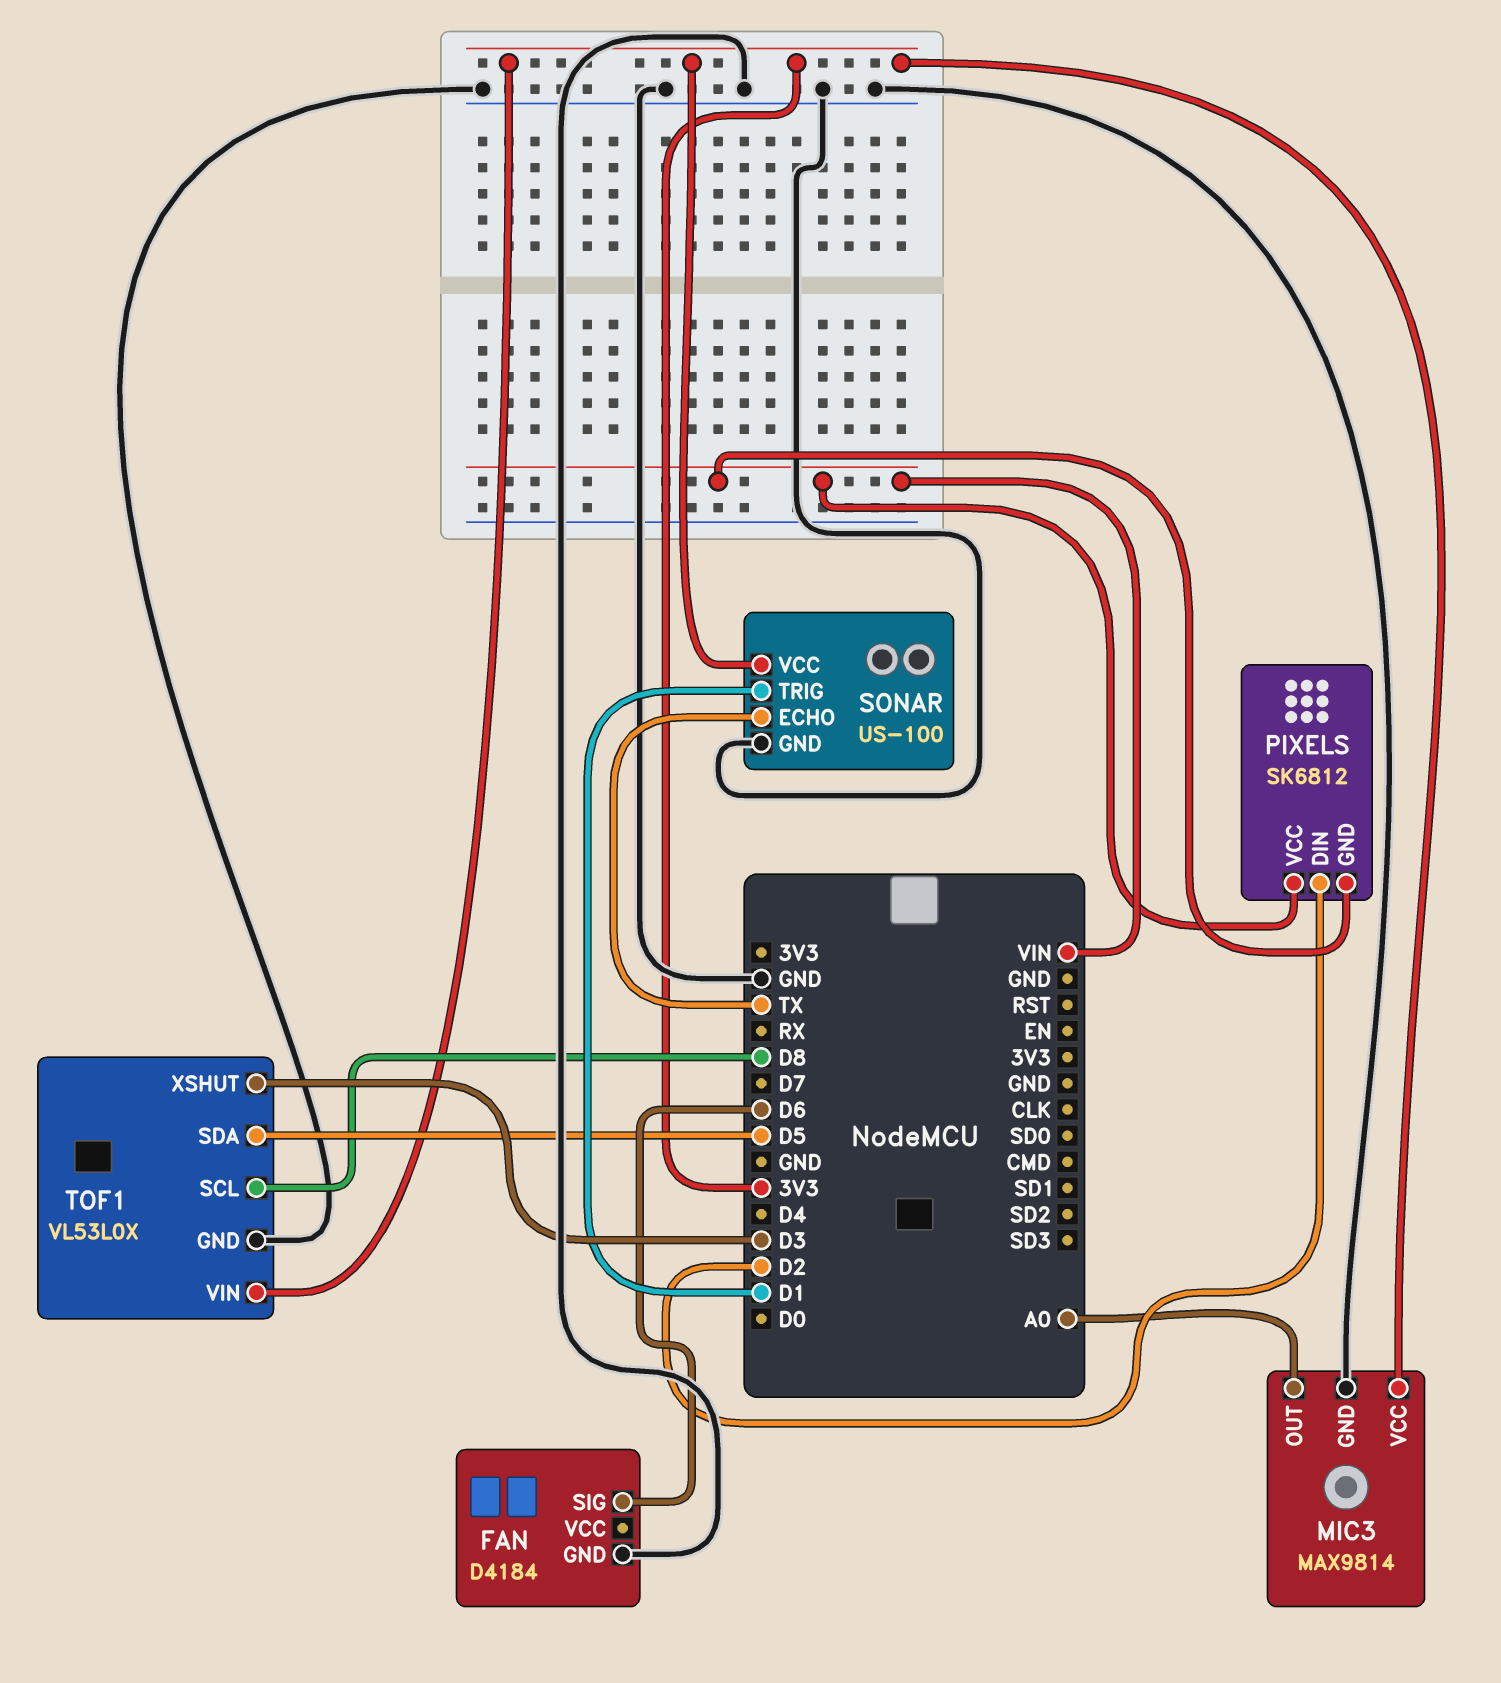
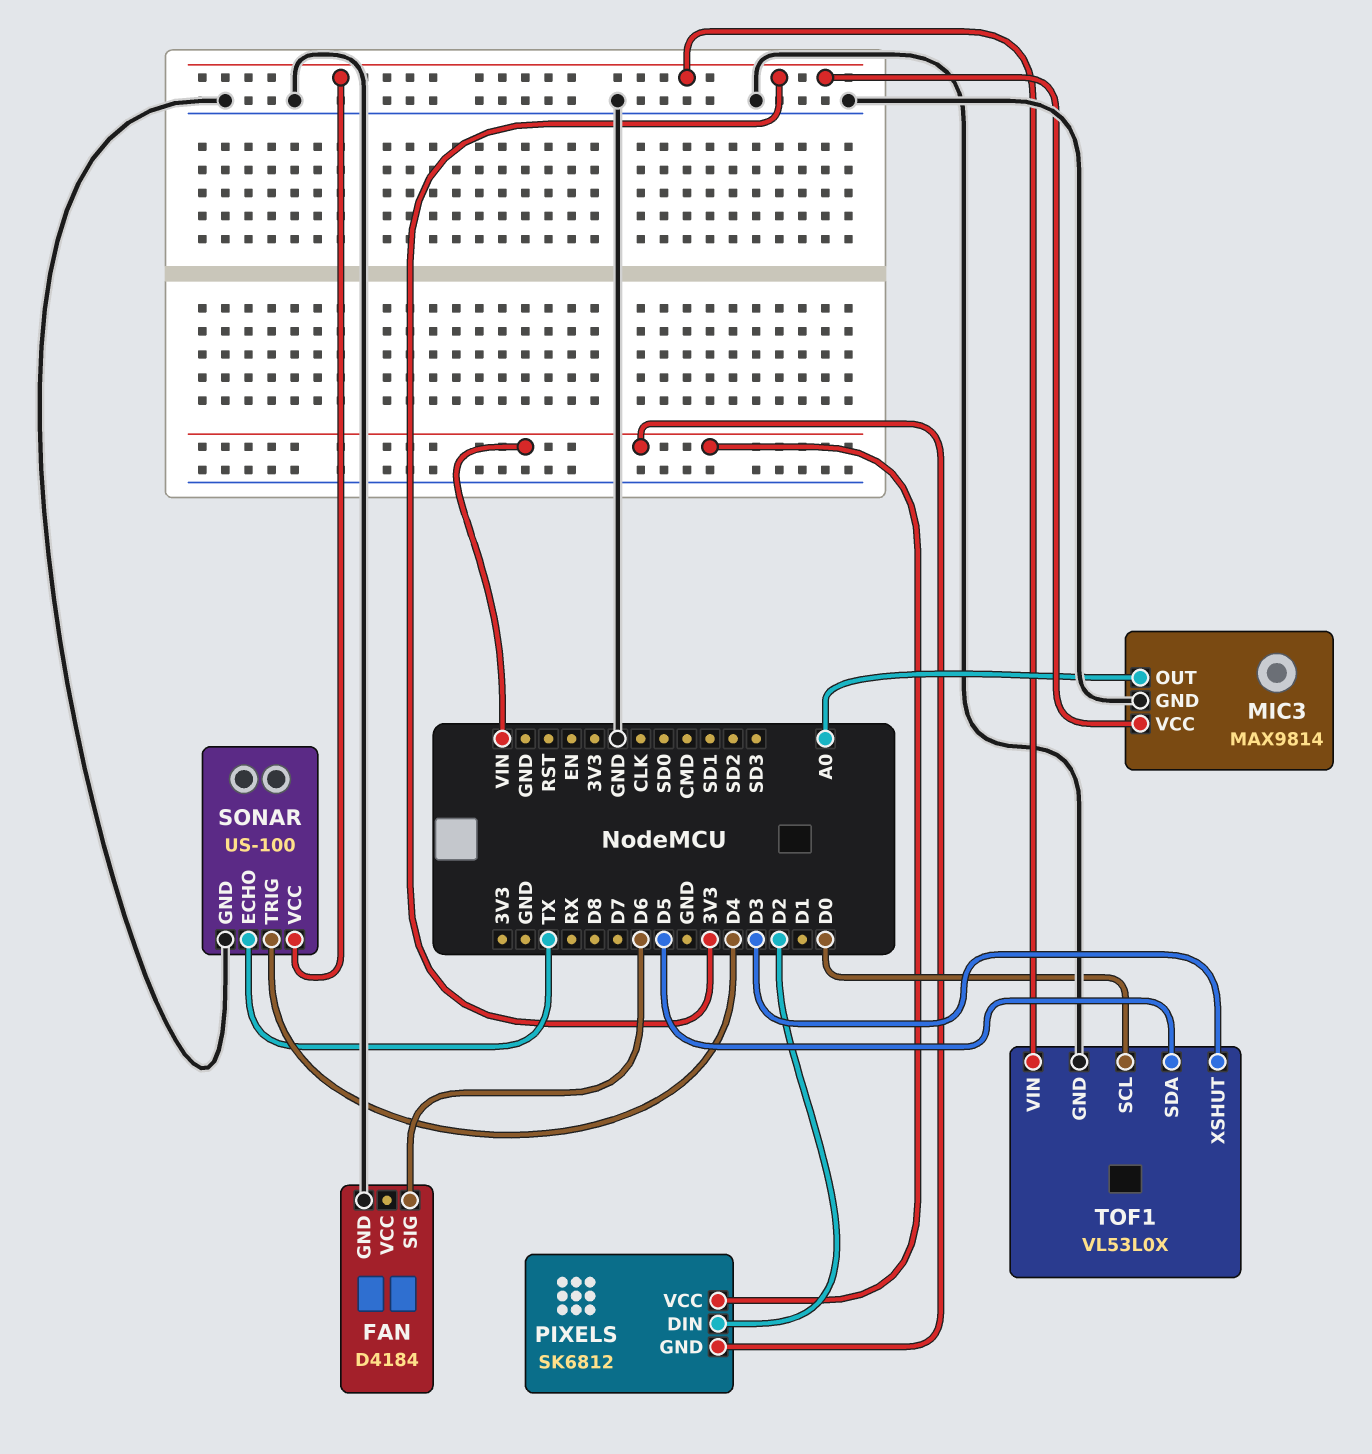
SONAR pin TRIG: D1 -> D4
TOF1 pin SCL: D8 -> D0

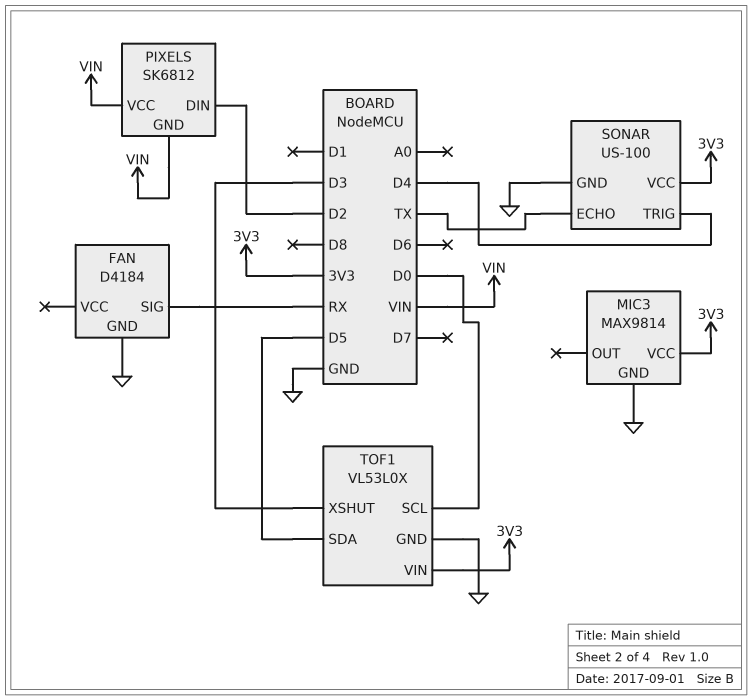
FAN pin SIG: D6 -> RX
MIC3 pin OUT: A0 -> none

